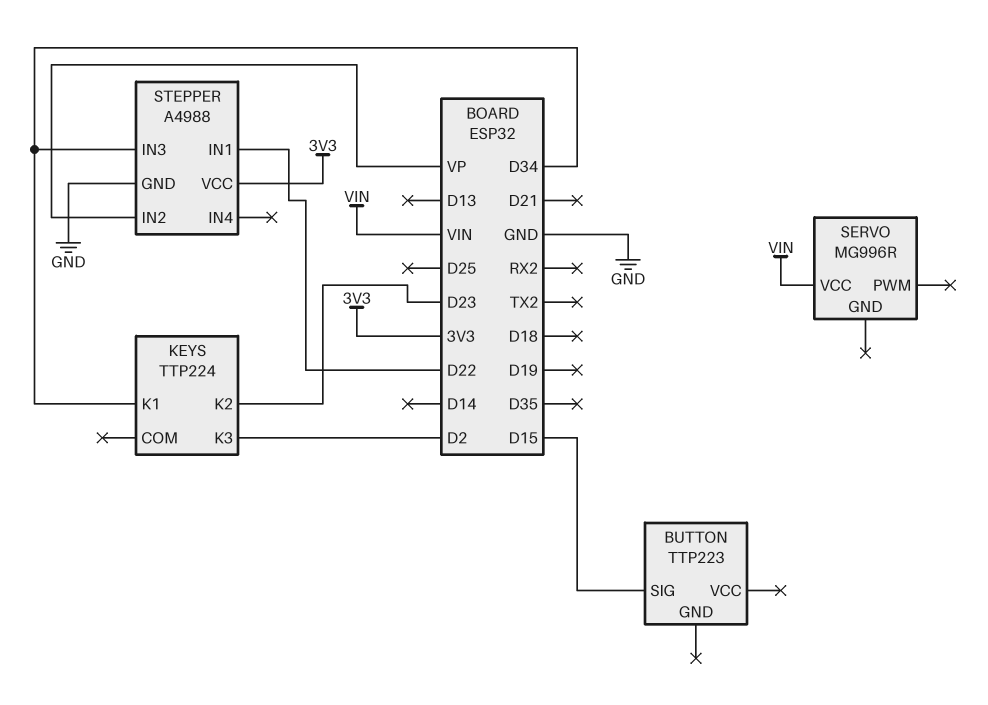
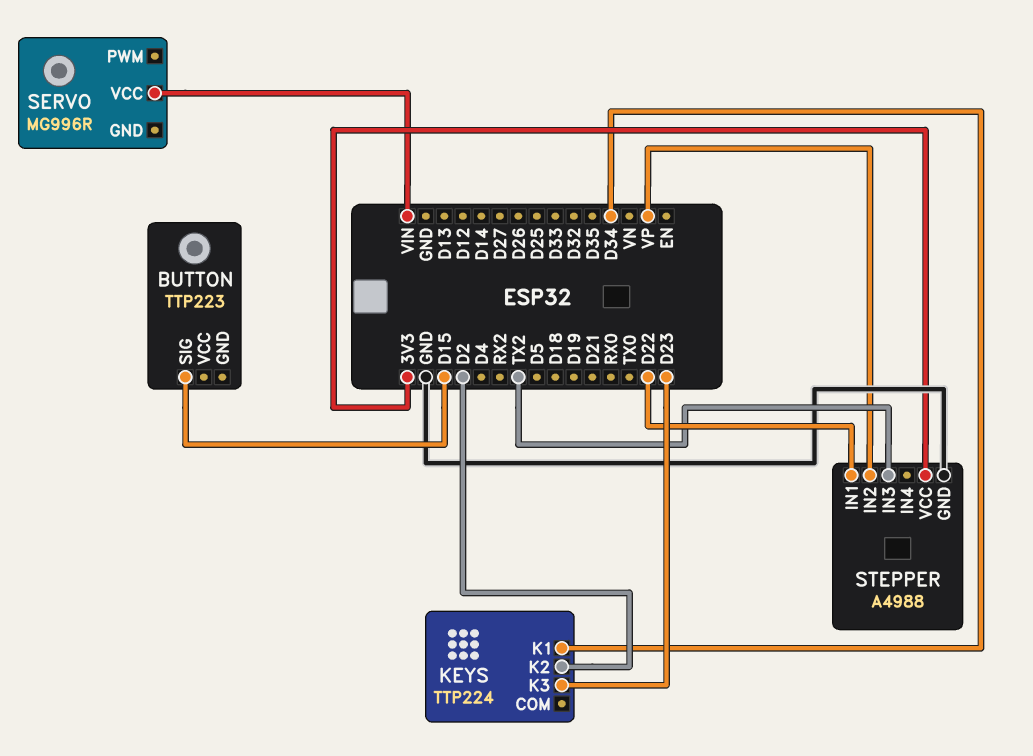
KEYS pin K2: D23 -> D2
KEYS pin K3: D2 -> D23
STEPPER pin IN3: D34 -> TX2

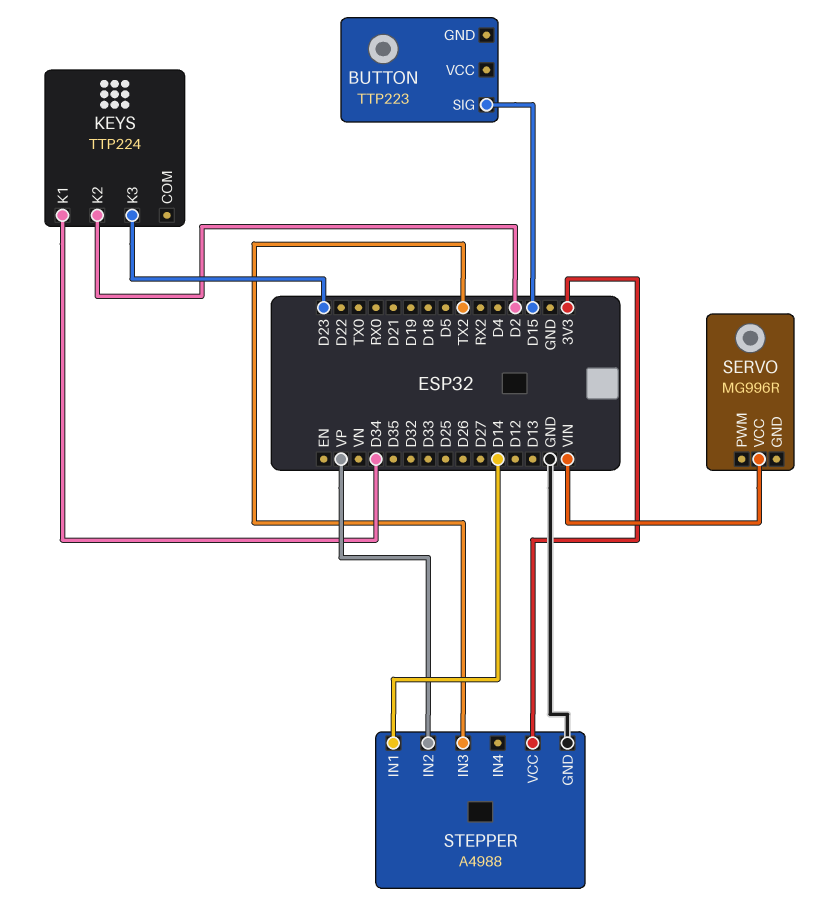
STEPPER pin IN1: D22 -> D14

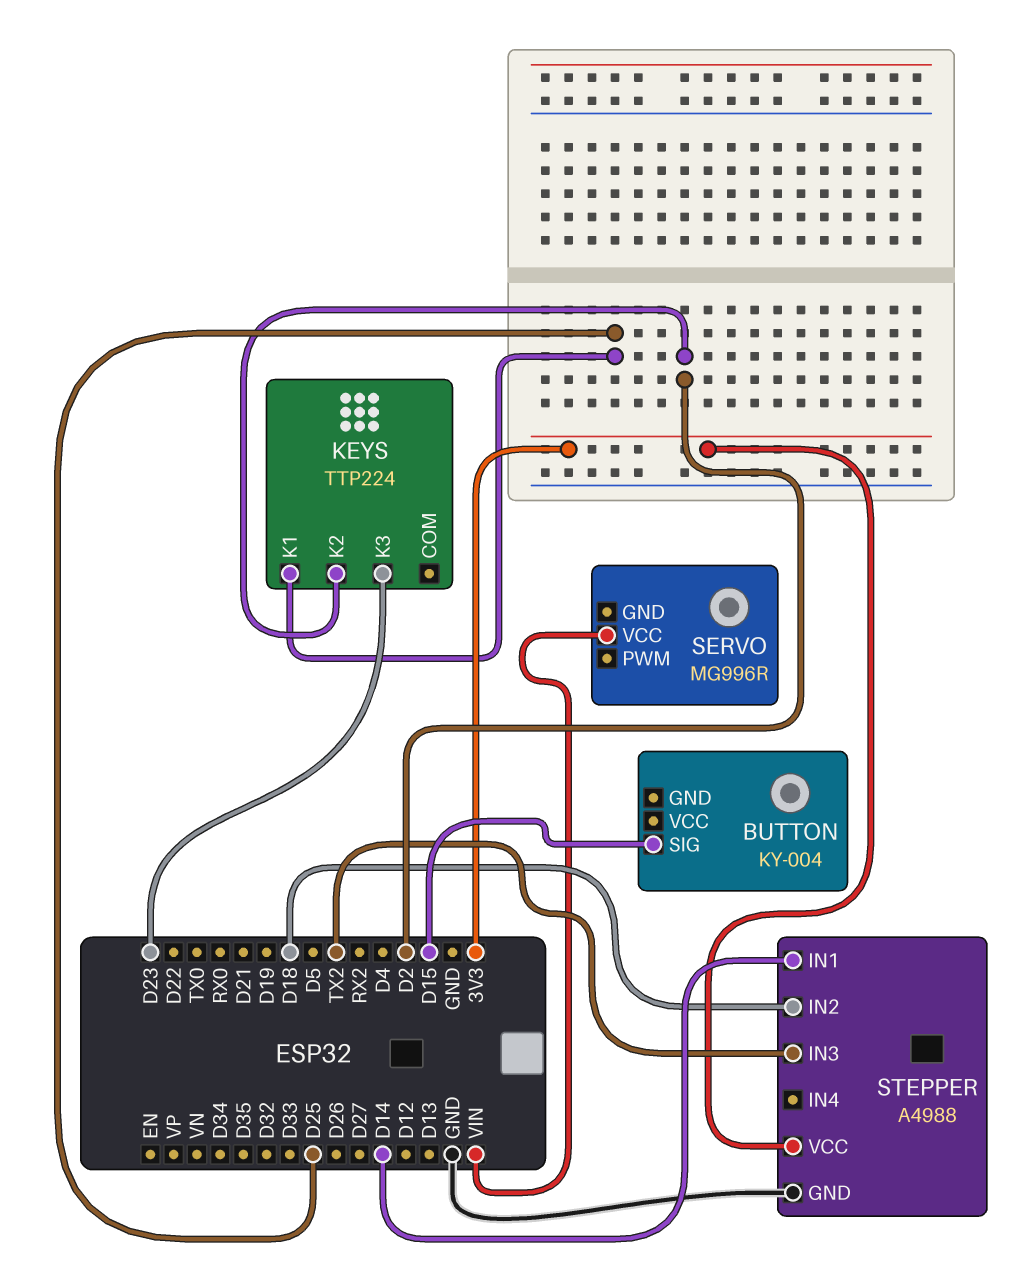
BUTTON: TTP223 -> KY-004
KEYS pin K1: D34 -> D25
STEPPER pin IN2: VP -> D18

